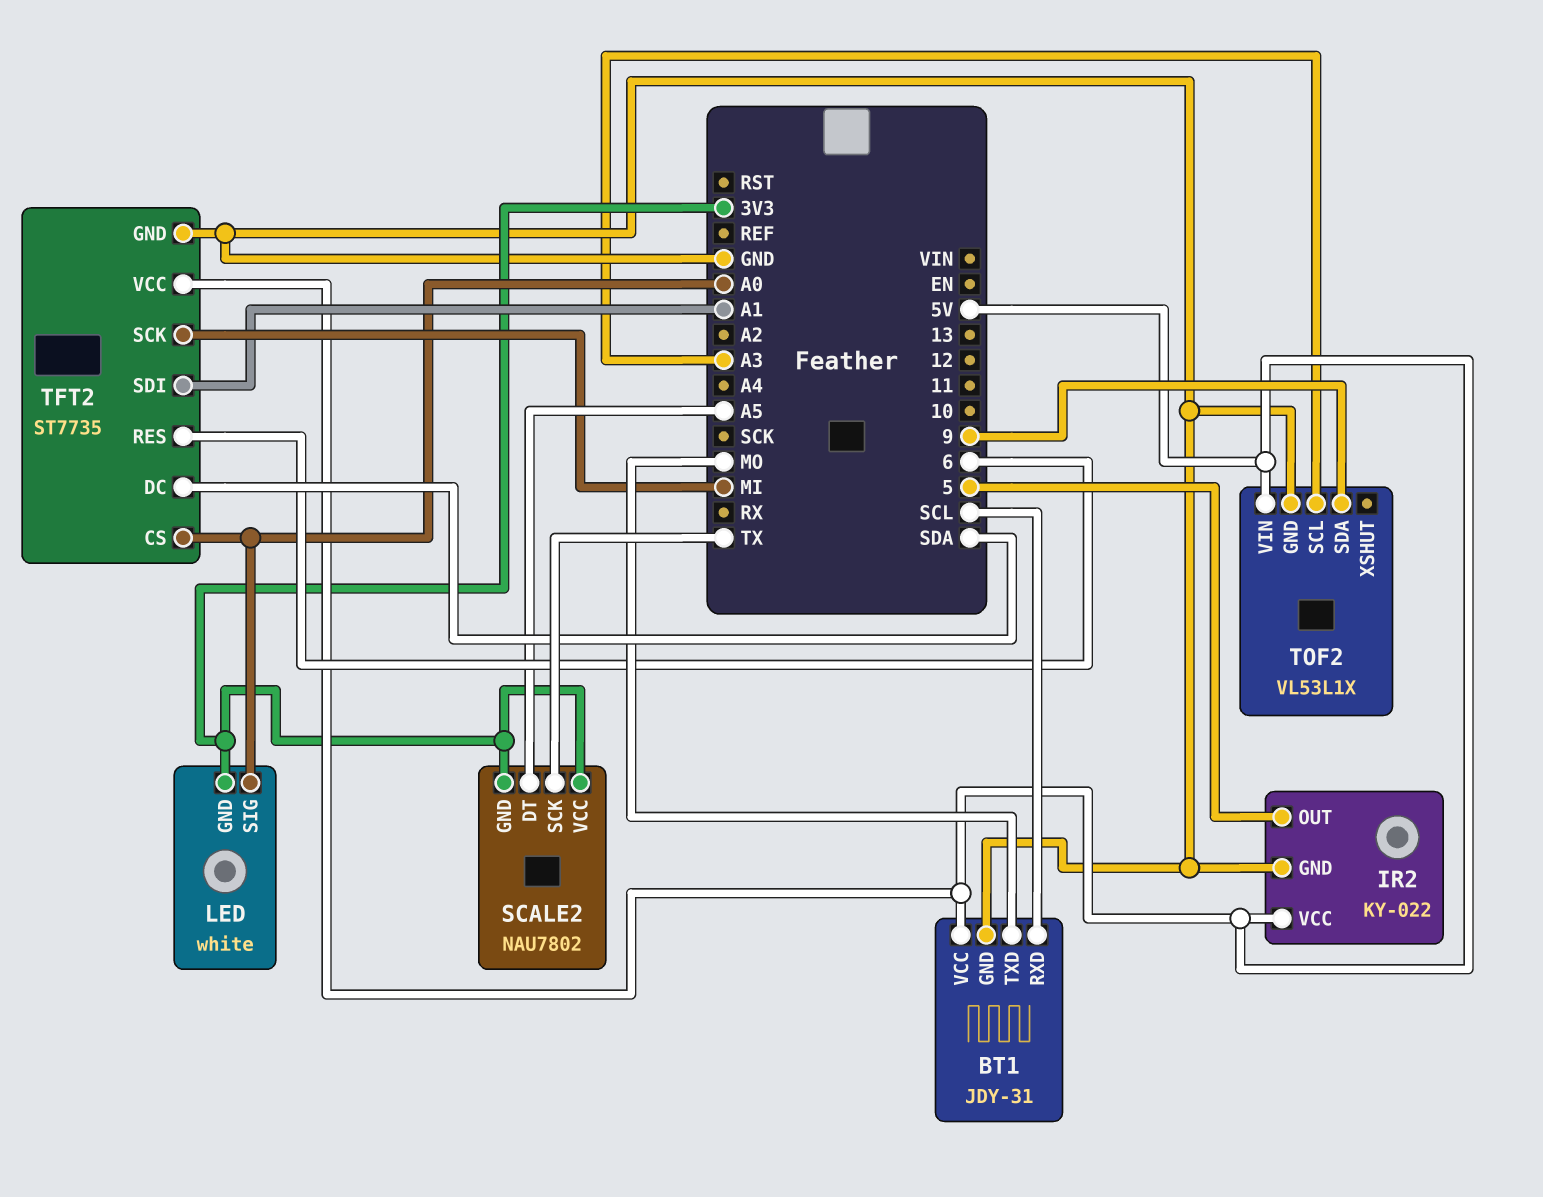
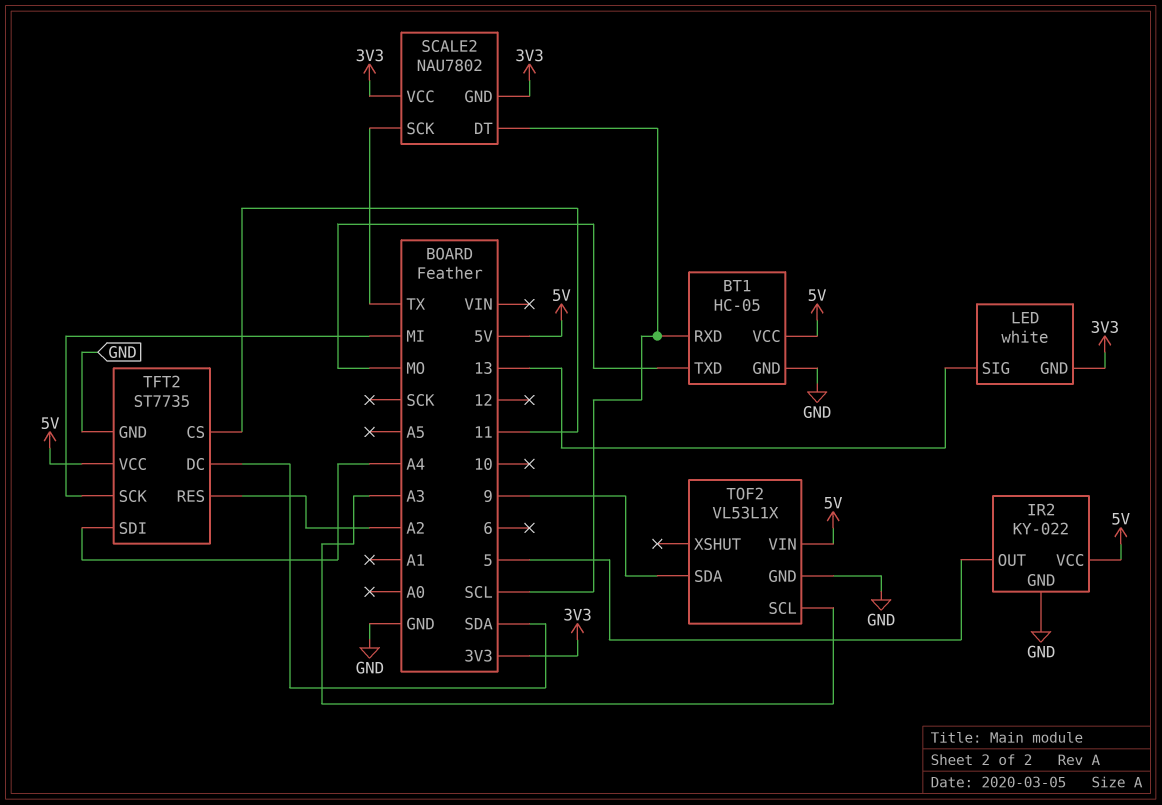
BT1: JDY-31 -> HC-05
LED pin SIG: A0 -> 13
SCALE2 pin DT: A5 -> SCL
TFT2 pin CS: A0 -> 11
TFT2 pin RES: 6 -> A2
TFT2 pin SDI: A1 -> A4

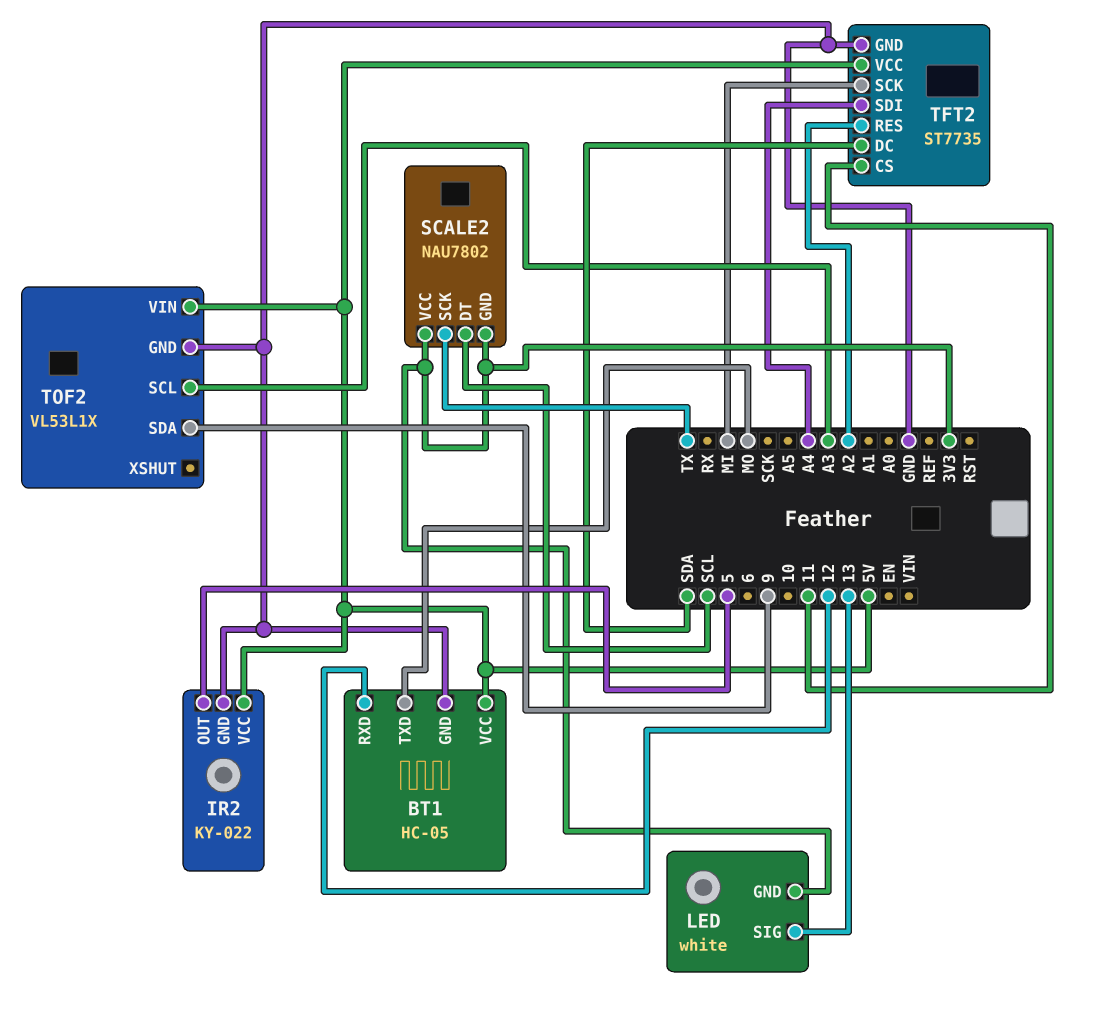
BT1 pin RXD: SCL -> 12

